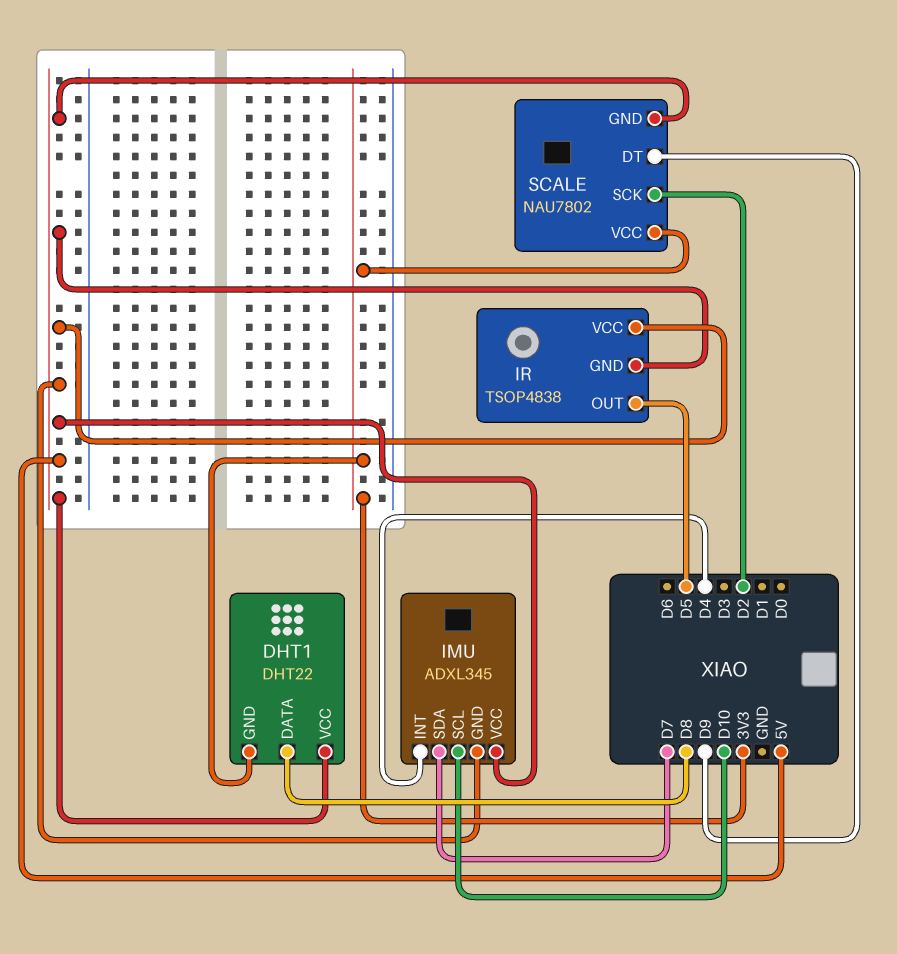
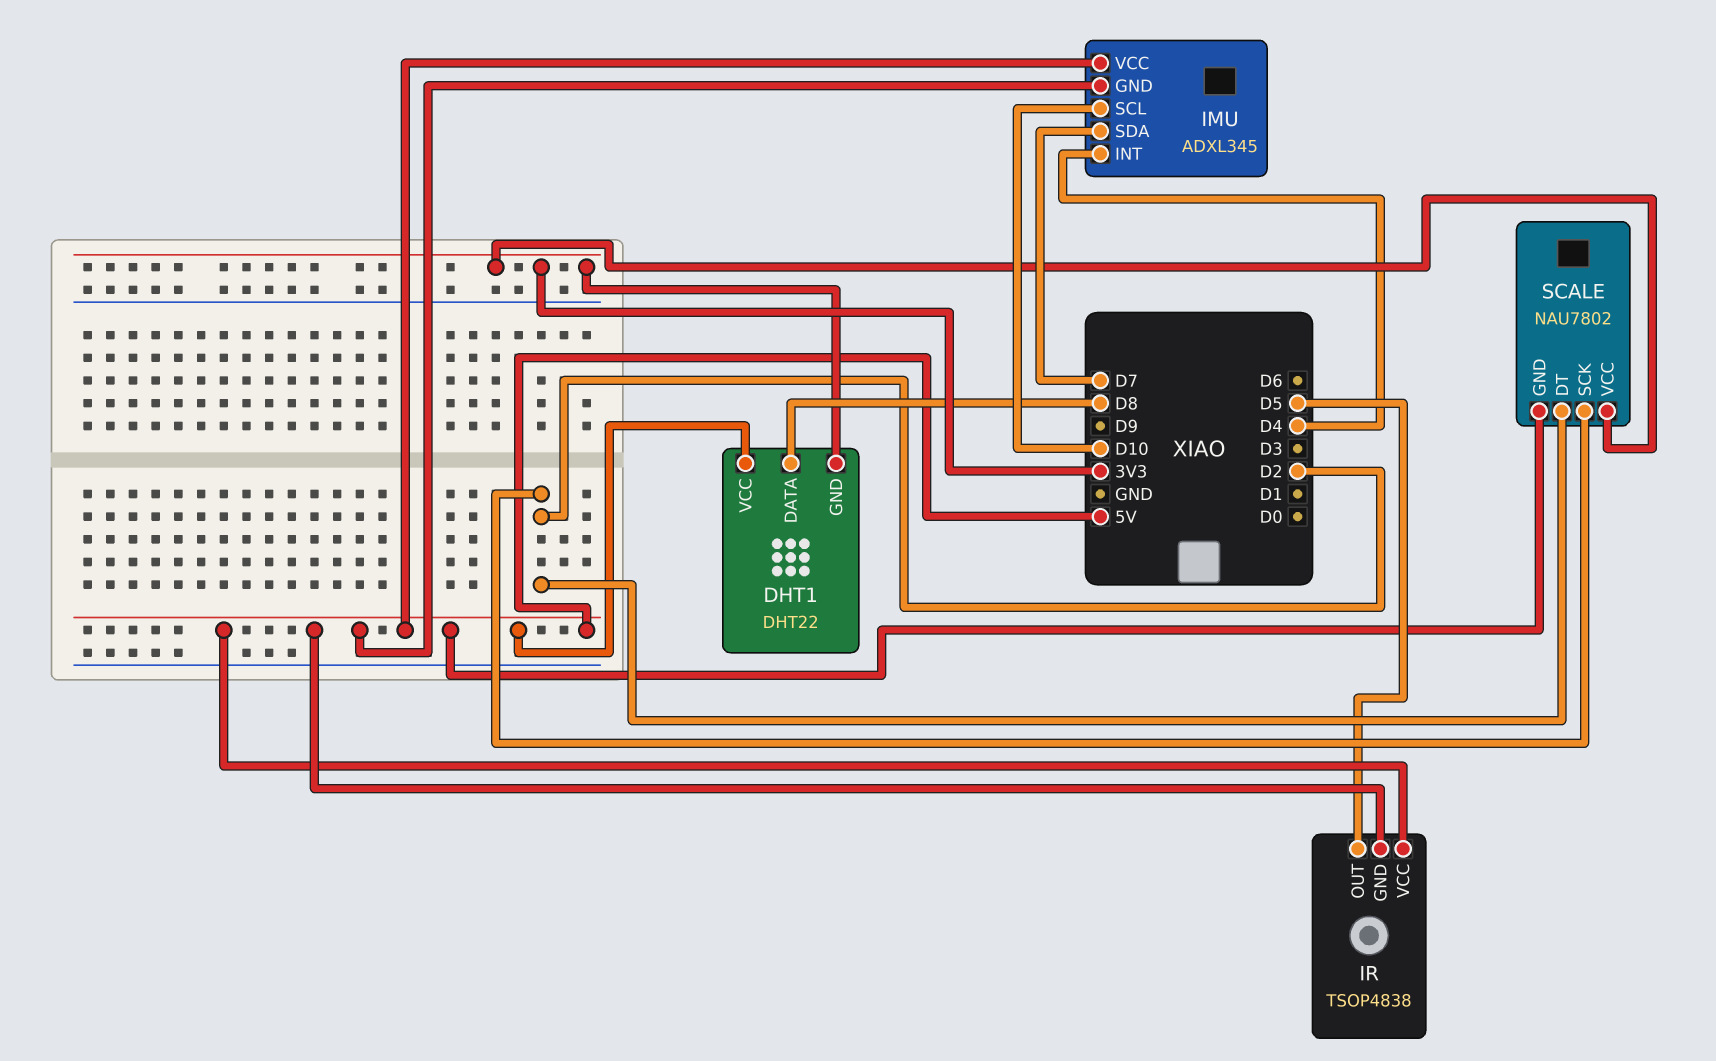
SCALE pin DT: D9 -> D2

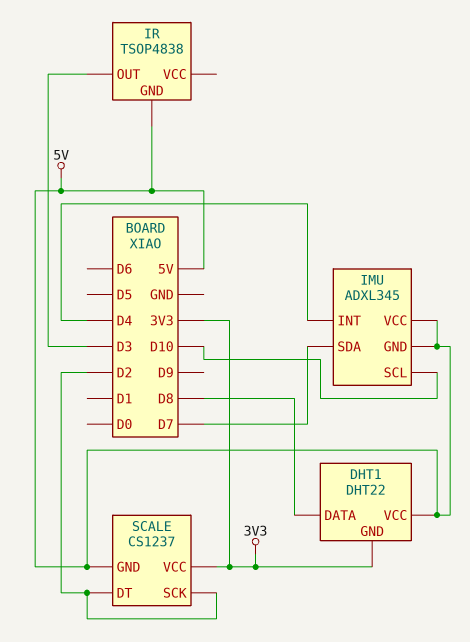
IR pin OUT: D5 -> D3
IR pin VCC: 5V -> none
SCALE: NAU7802 -> CS1237

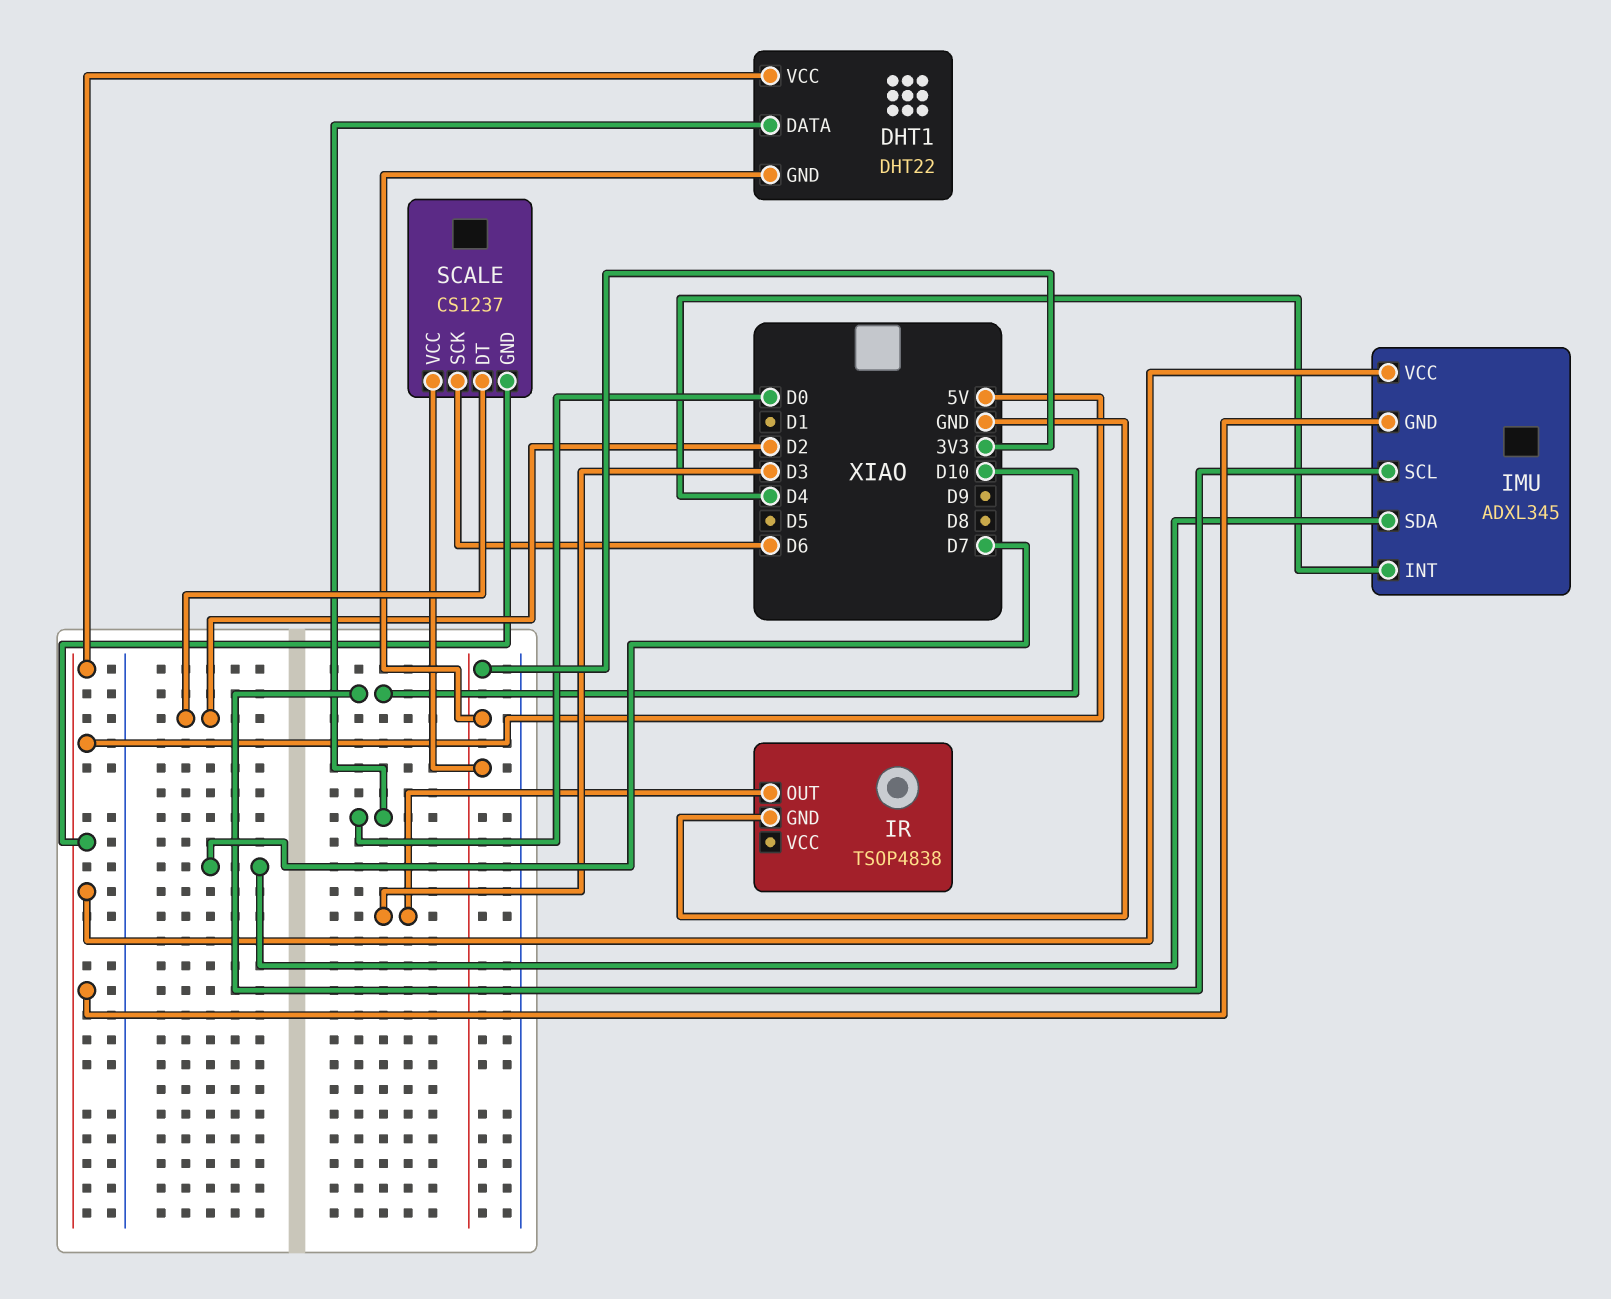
DHT1 pin DATA: D8 -> D0
IR pin GND: 5V -> GND
SCALE pin SCK: D2 -> D6

